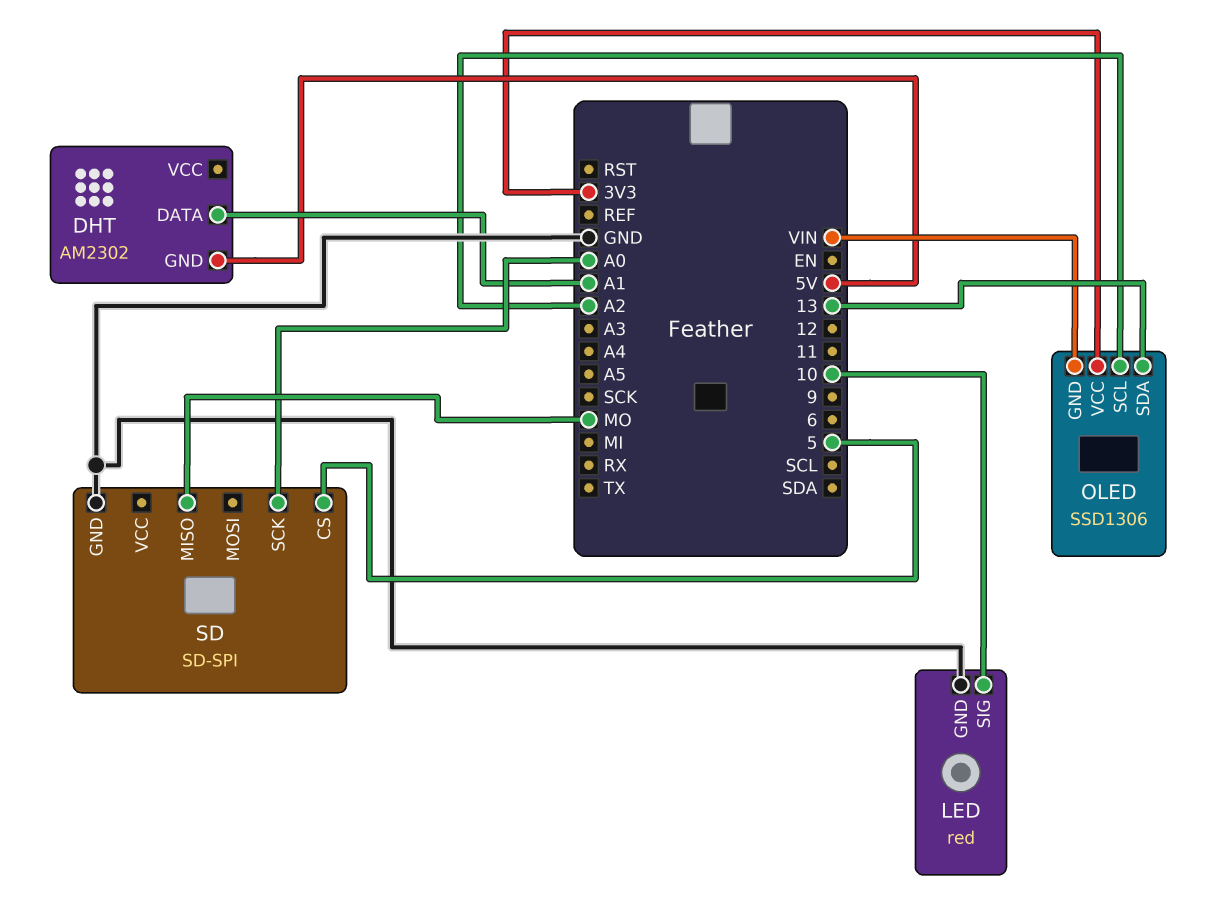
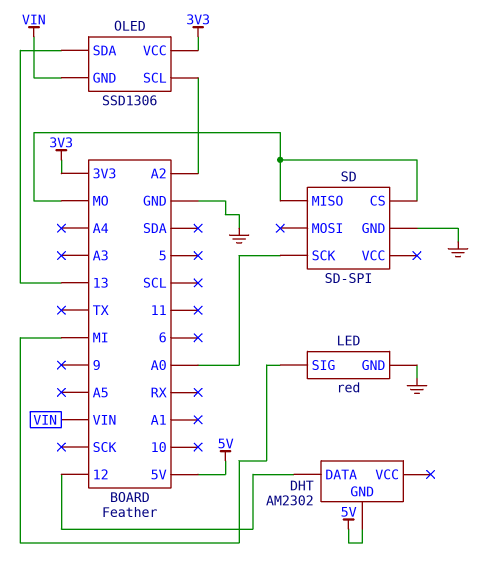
DHT pin DATA: A1 -> 12
LED pin SIG: 10 -> MI
SD pin CS: 5 -> MO

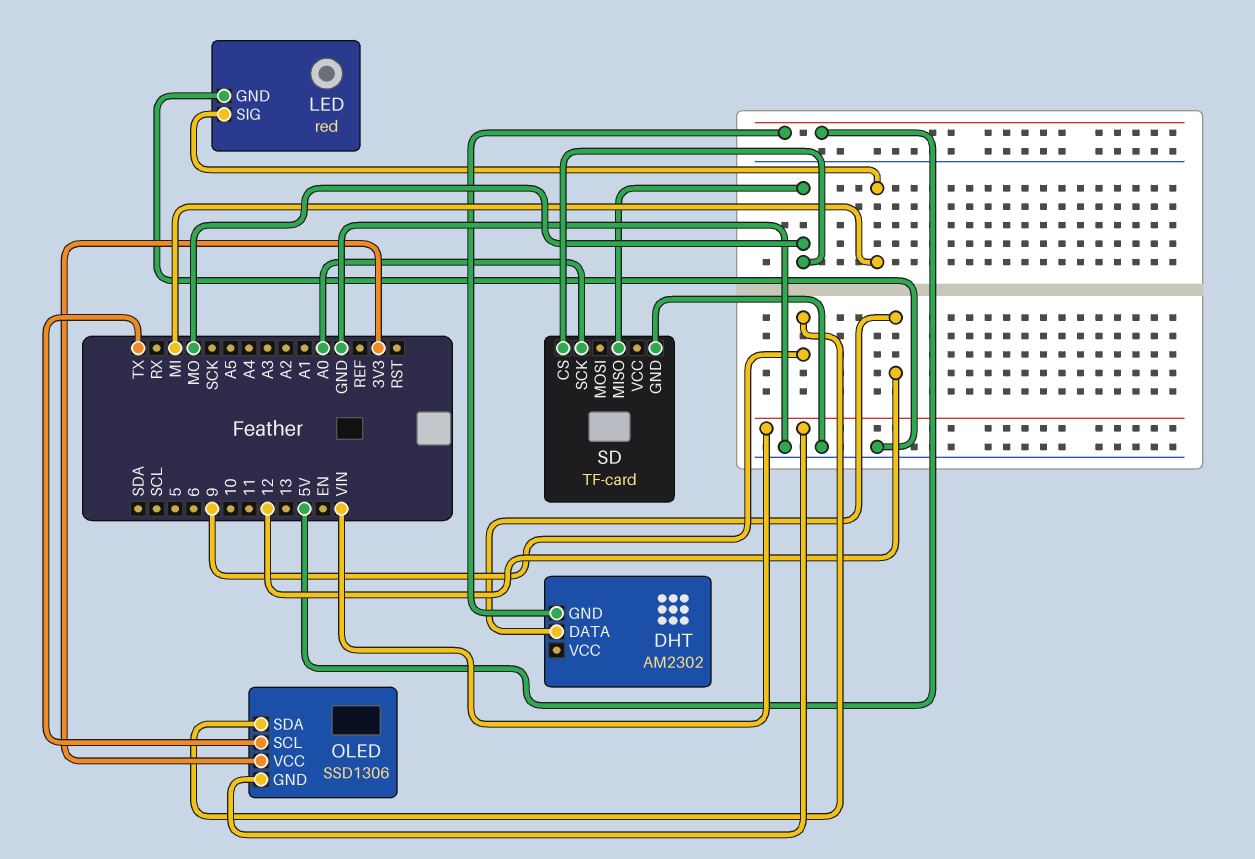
OLED pin SCL: A2 -> TX
OLED pin SDA: 13 -> 9
SD: SD-SPI -> TF-card

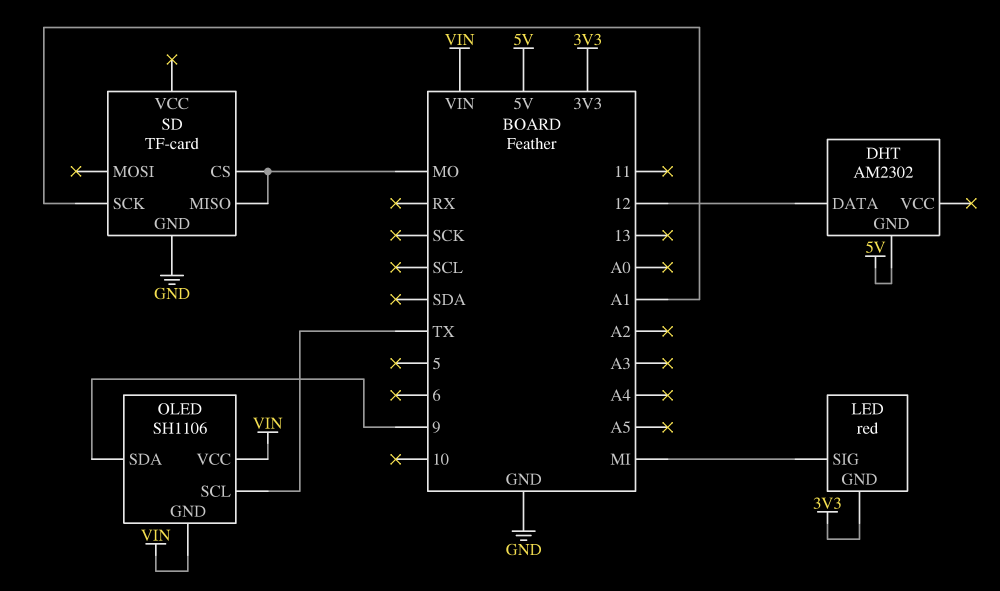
LED pin GND: GND -> 3V3
OLED: SSD1306 -> SH1106
OLED pin VCC: 3V3 -> VIN
SD pin SCK: A0 -> A1

